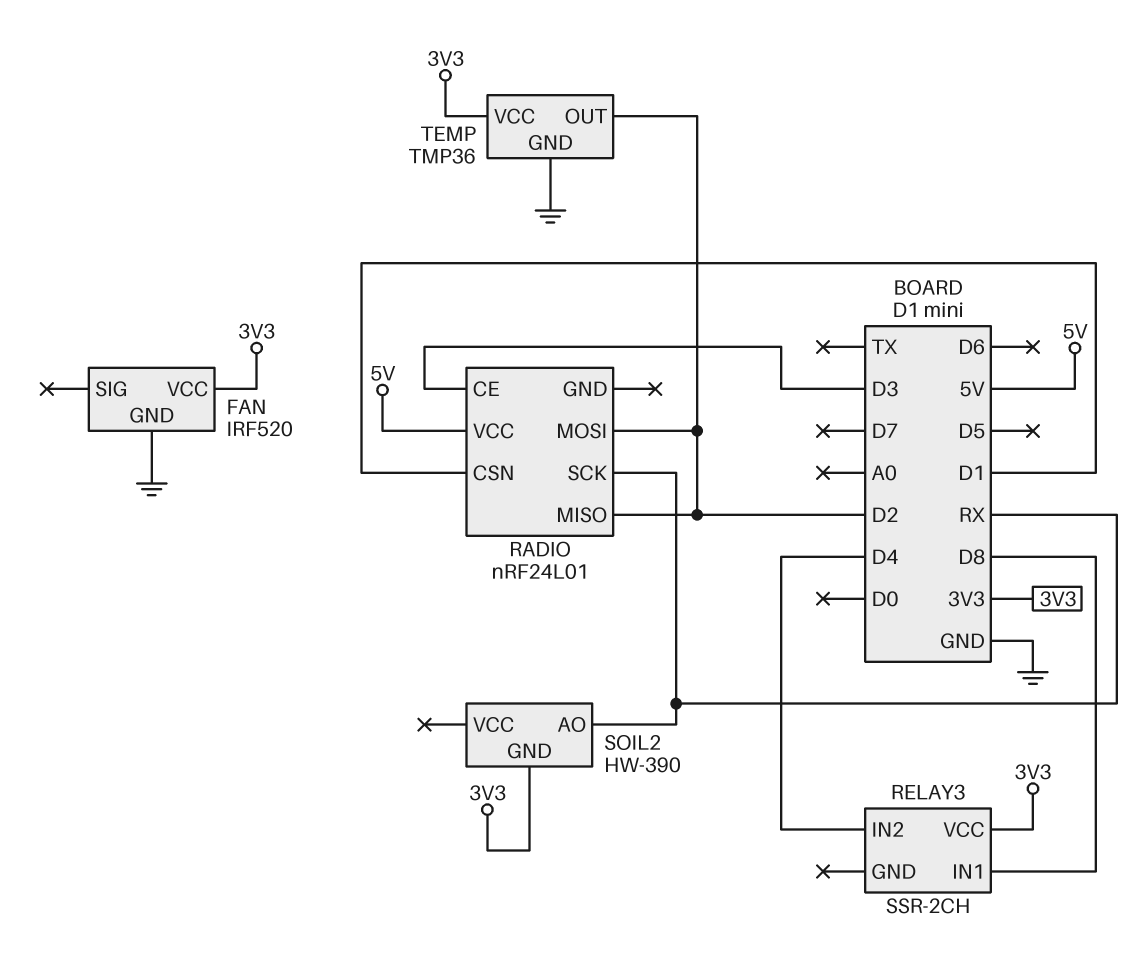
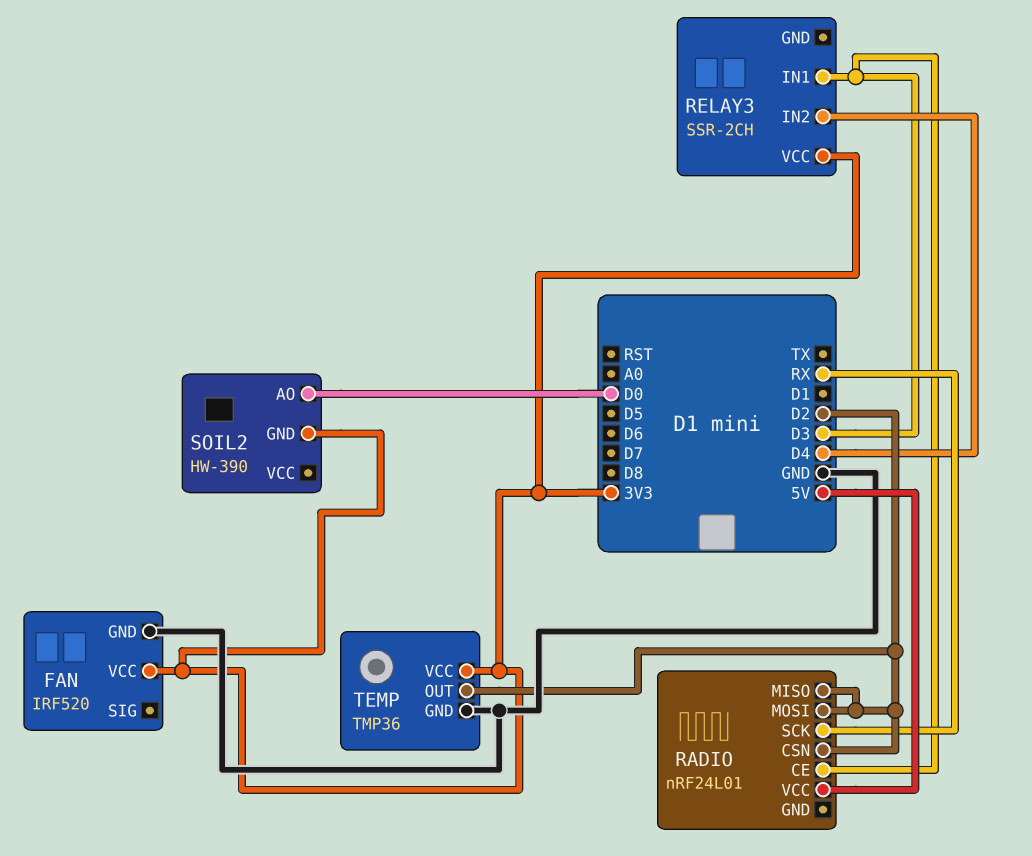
RADIO pin CSN: D1 -> D2
RELAY3 pin IN1: D8 -> D3
SOIL2 pin AO: RX -> D0

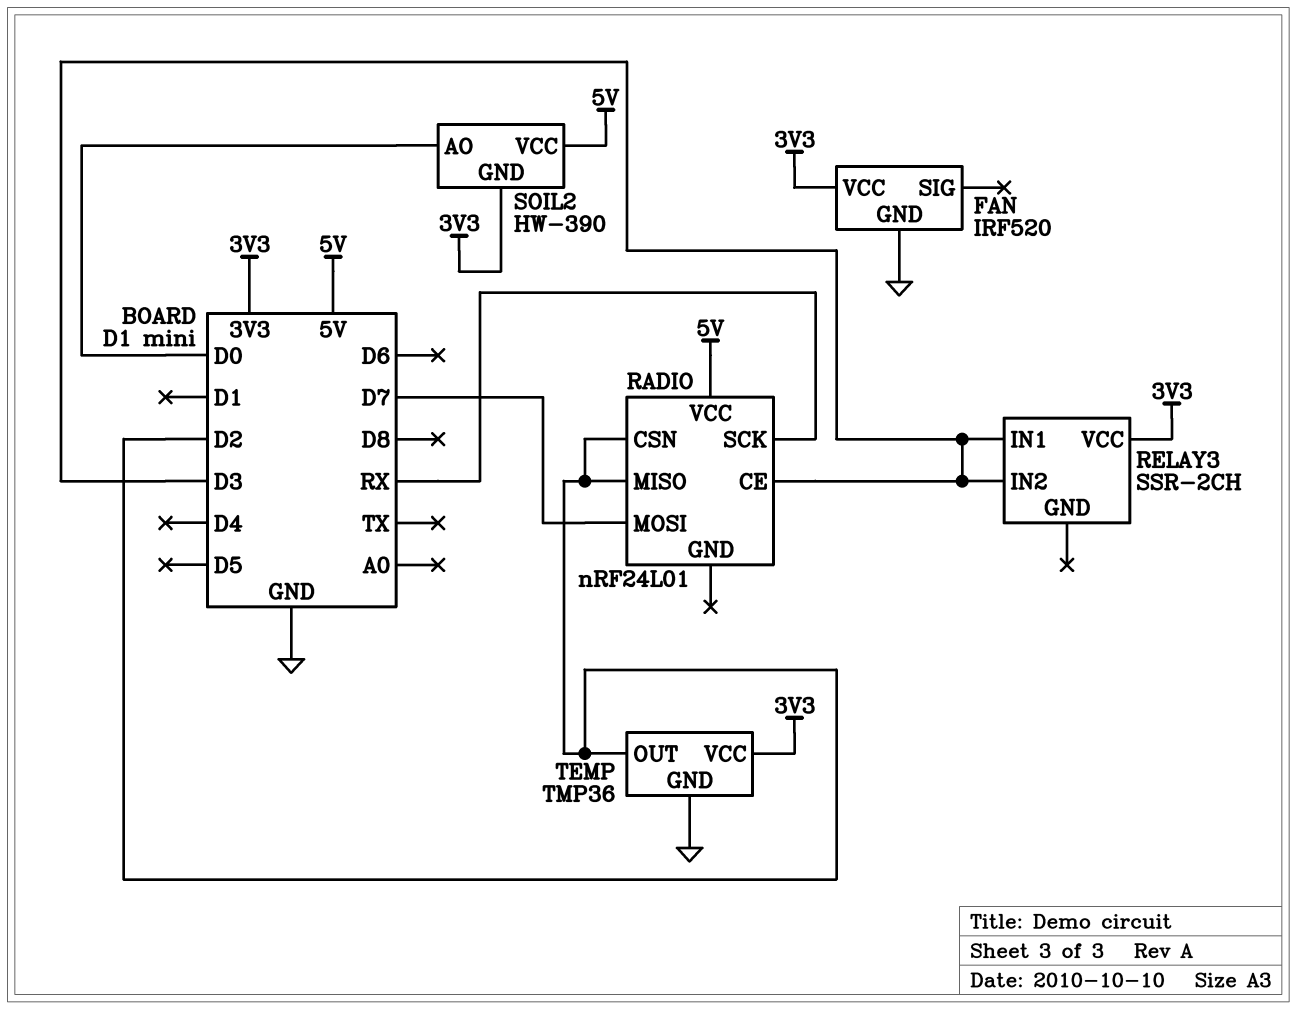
RADIO pin MOSI: D2 -> D7
RELAY3 pin IN2: D4 -> D3
SOIL2 pin VCC: none -> 5V

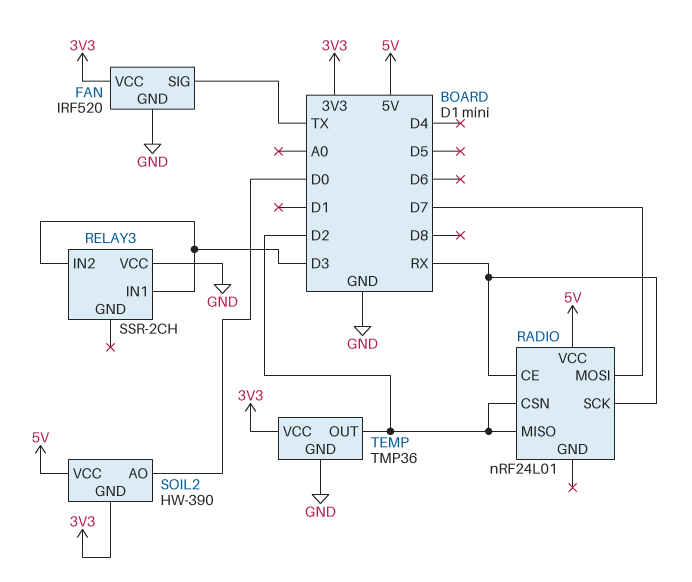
FAN pin SIG: none -> TX
RADIO pin CE: D3 -> RX
RELAY3 pin VCC: 3V3 -> GND

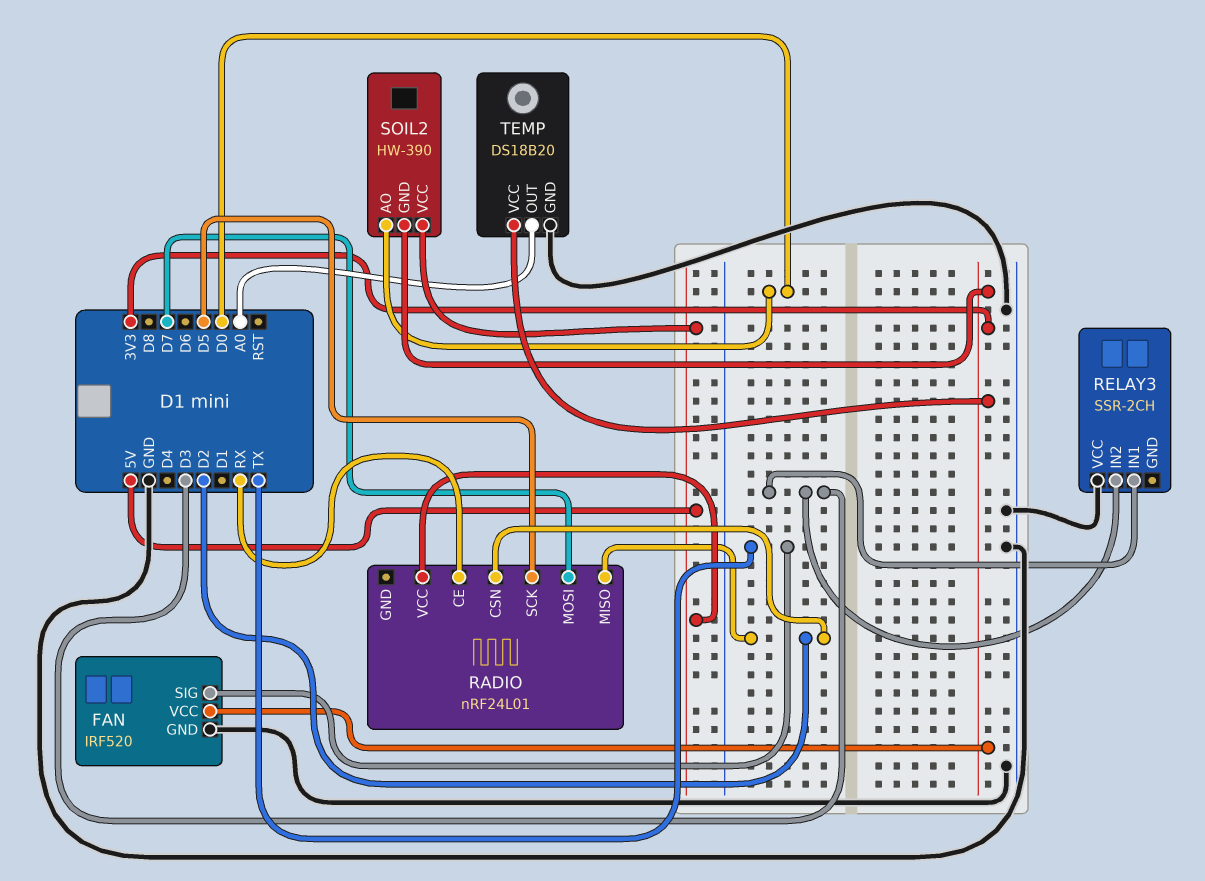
RADIO pin SCK: RX -> D5
TEMP: TMP36 -> DS18B20
TEMP pin OUT: D2 -> A0

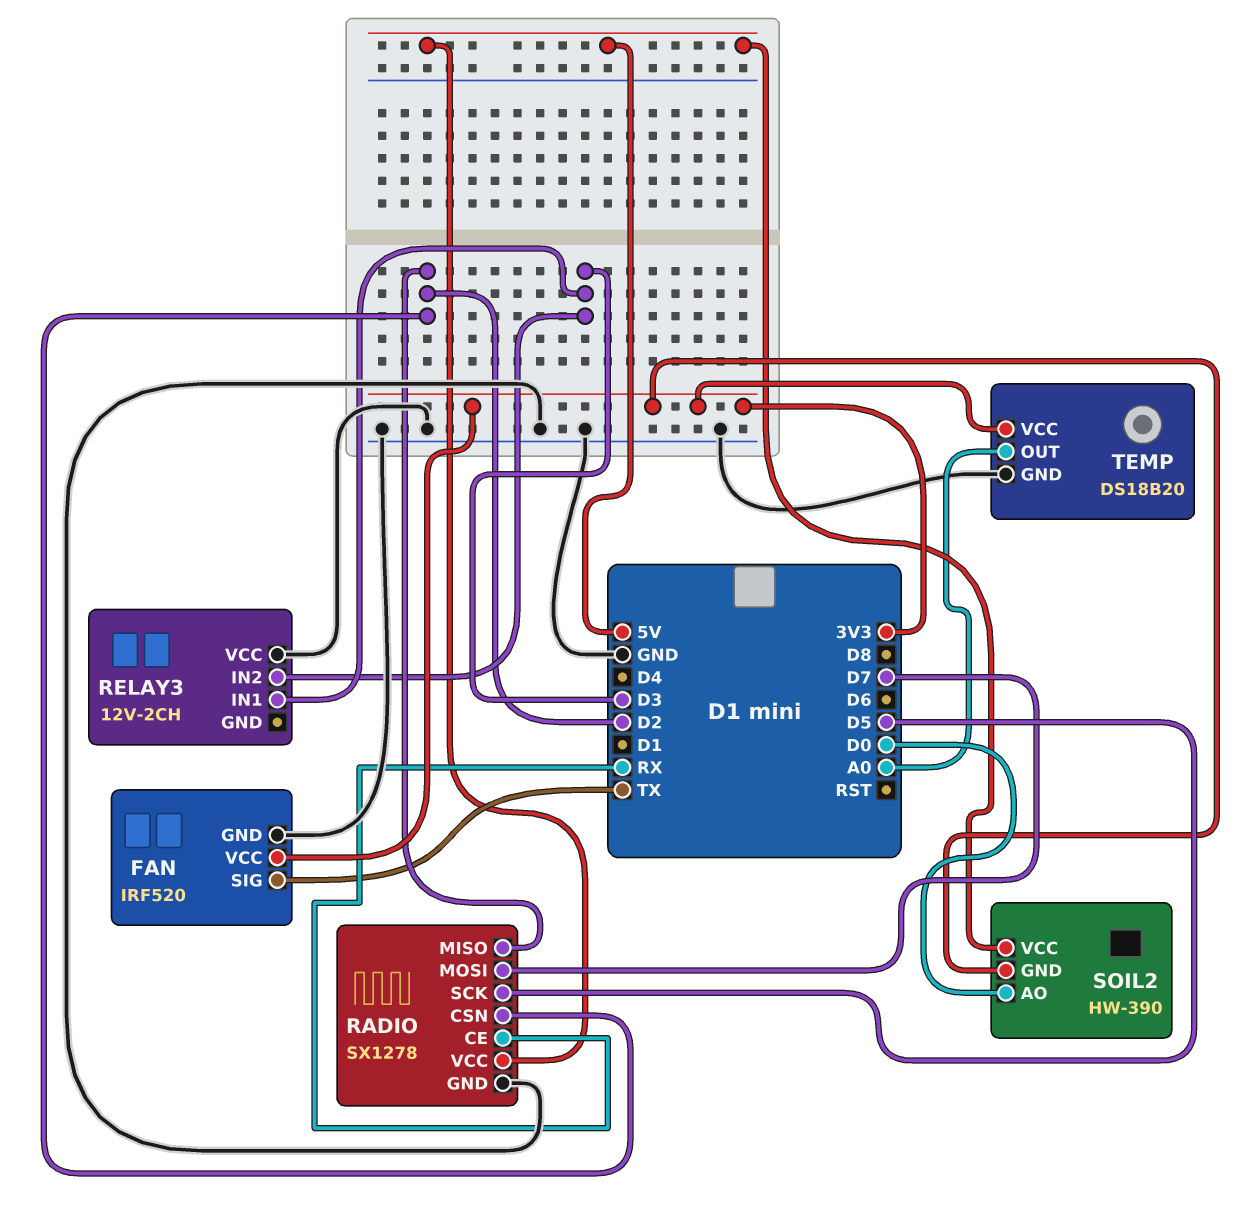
RADIO: nRF24L01 -> SX1278
RADIO pin GND: none -> GND
RELAY3: SSR-2CH -> 12V-2CH

